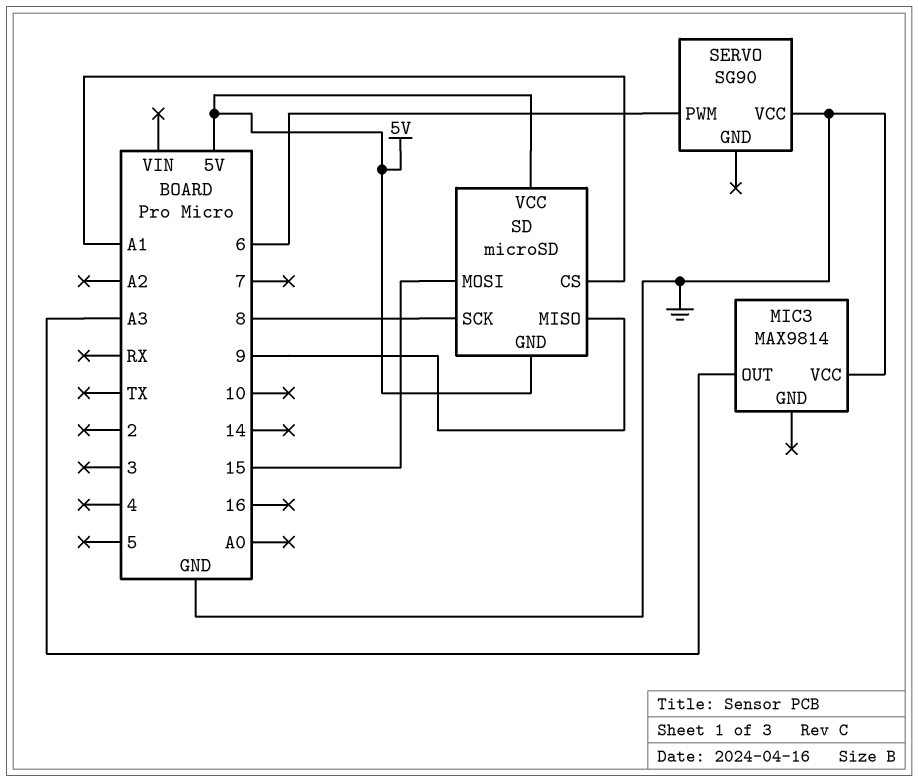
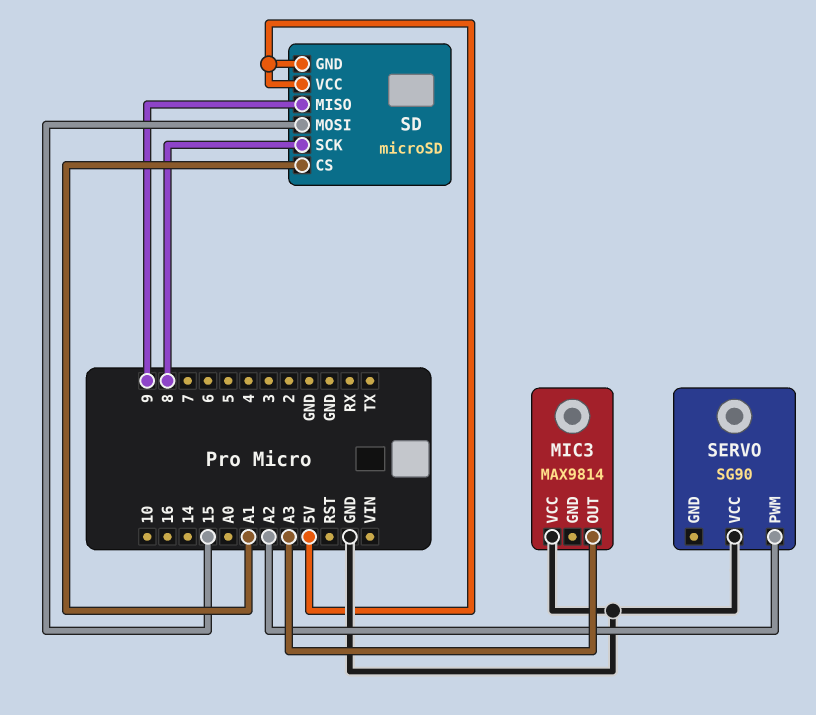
SERVO pin PWM: 6 -> A2

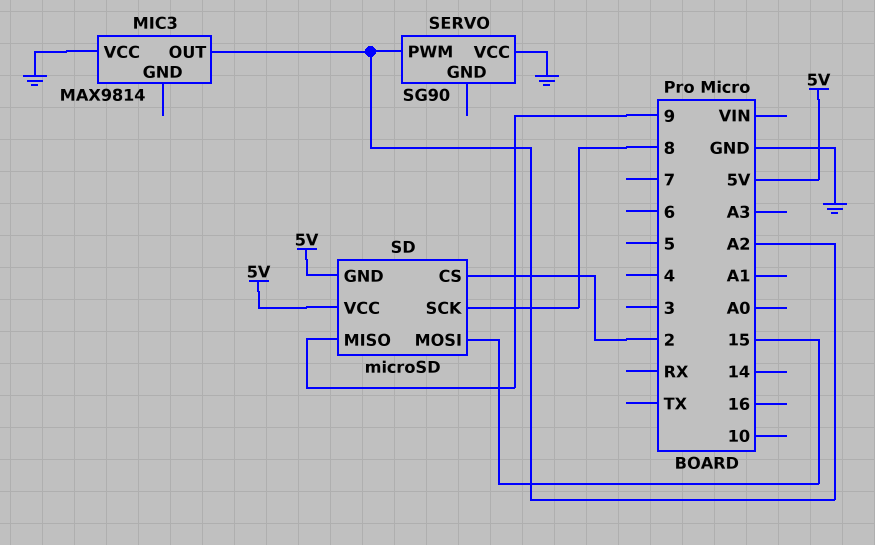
MIC3 pin OUT: A3 -> A2
SD pin CS: A1 -> 2

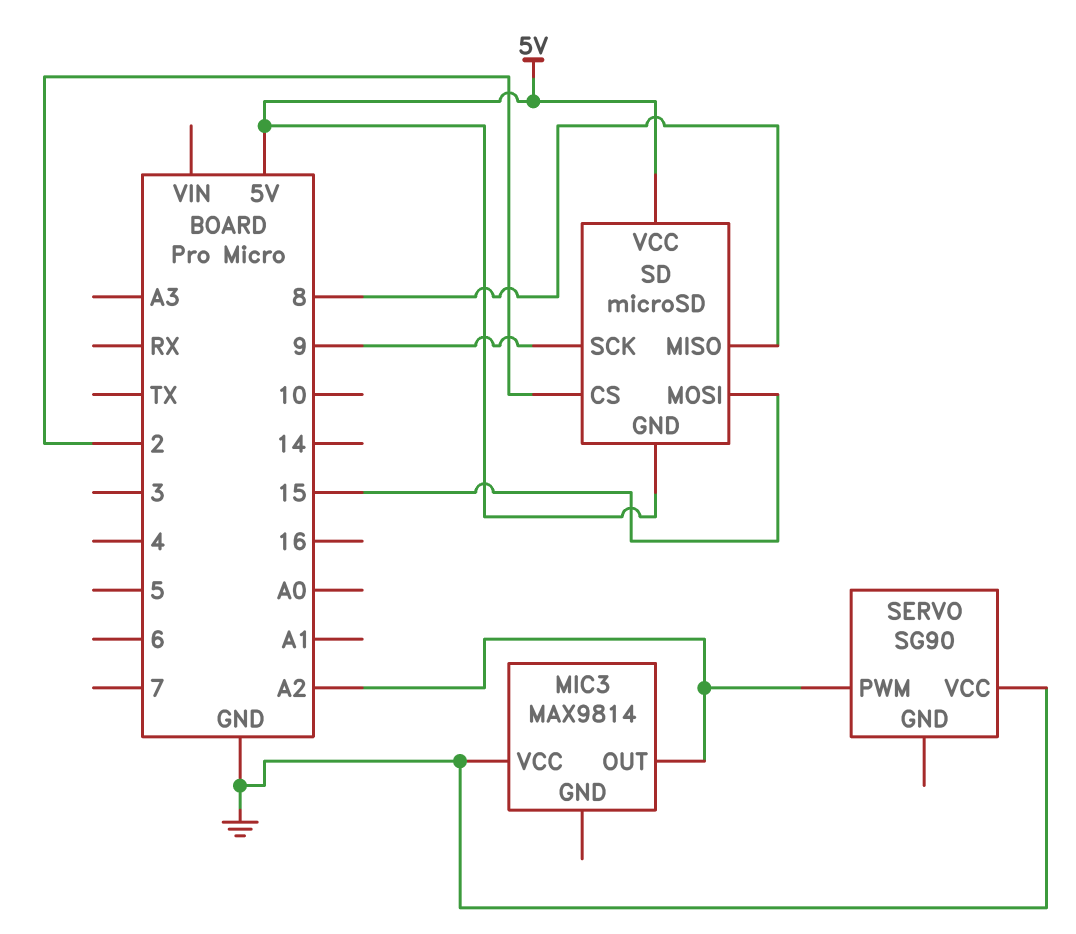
SD pin MISO: 9 -> 8
SD pin SCK: 8 -> 9

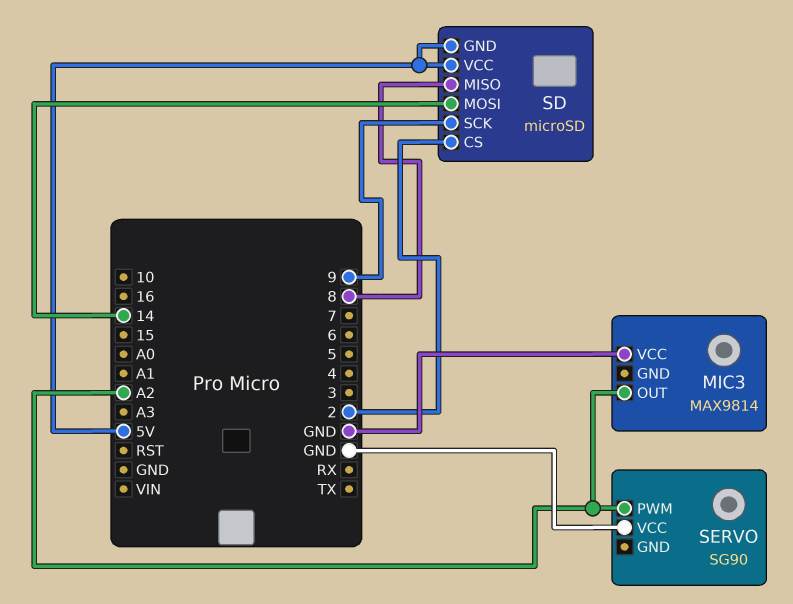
SD pin MOSI: 15 -> 14

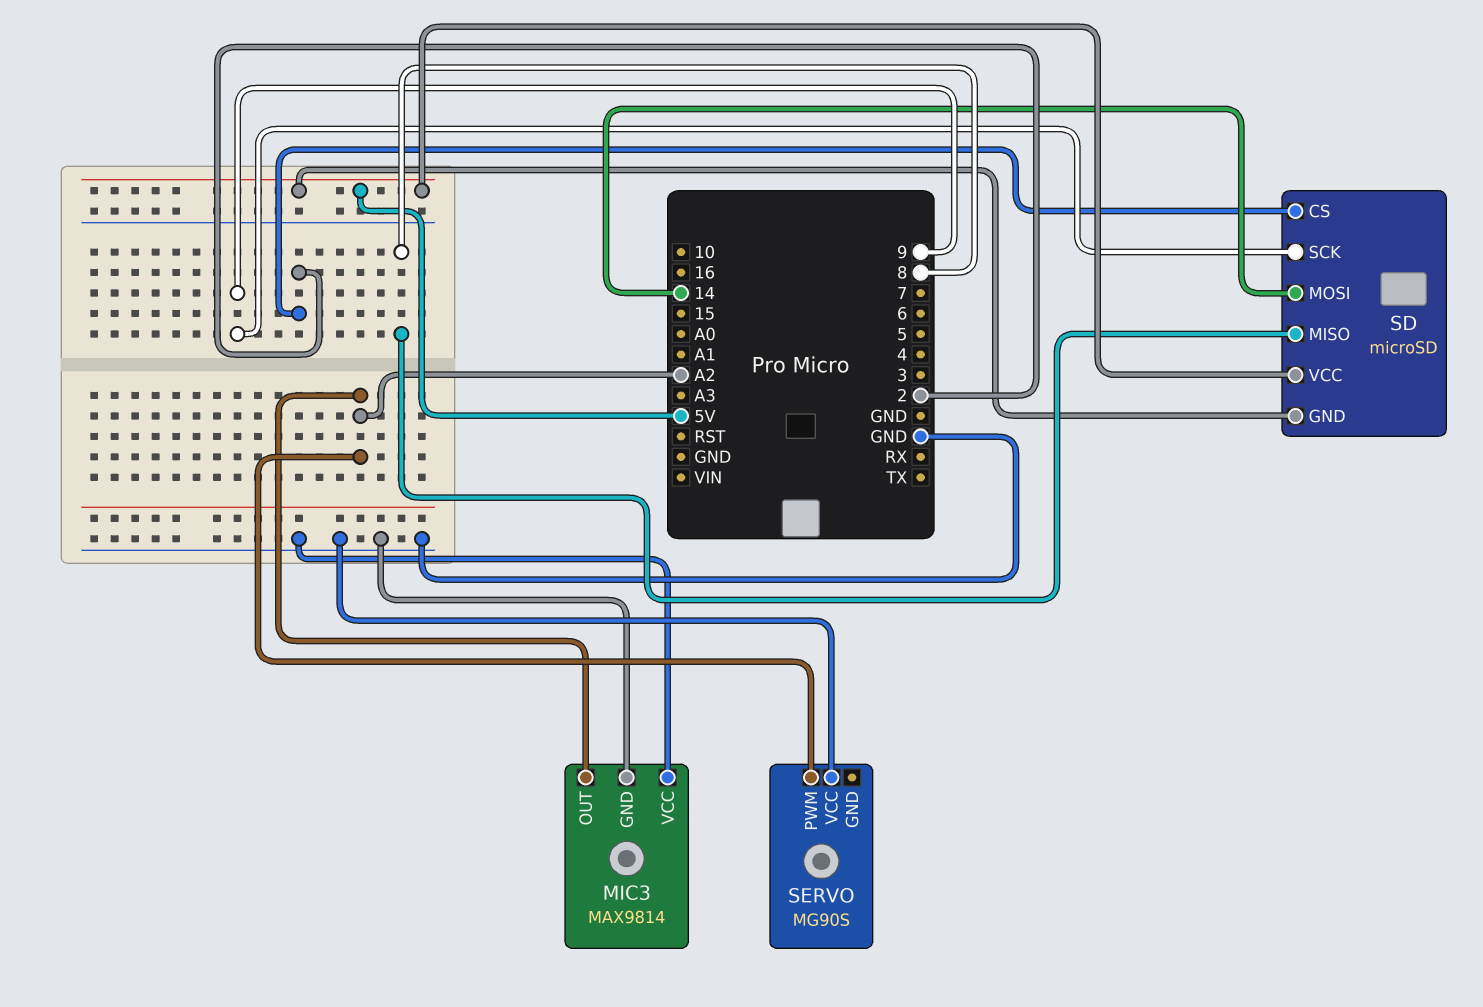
MIC3 pin GND: none -> GND
SERVO: SG90 -> MG90S

